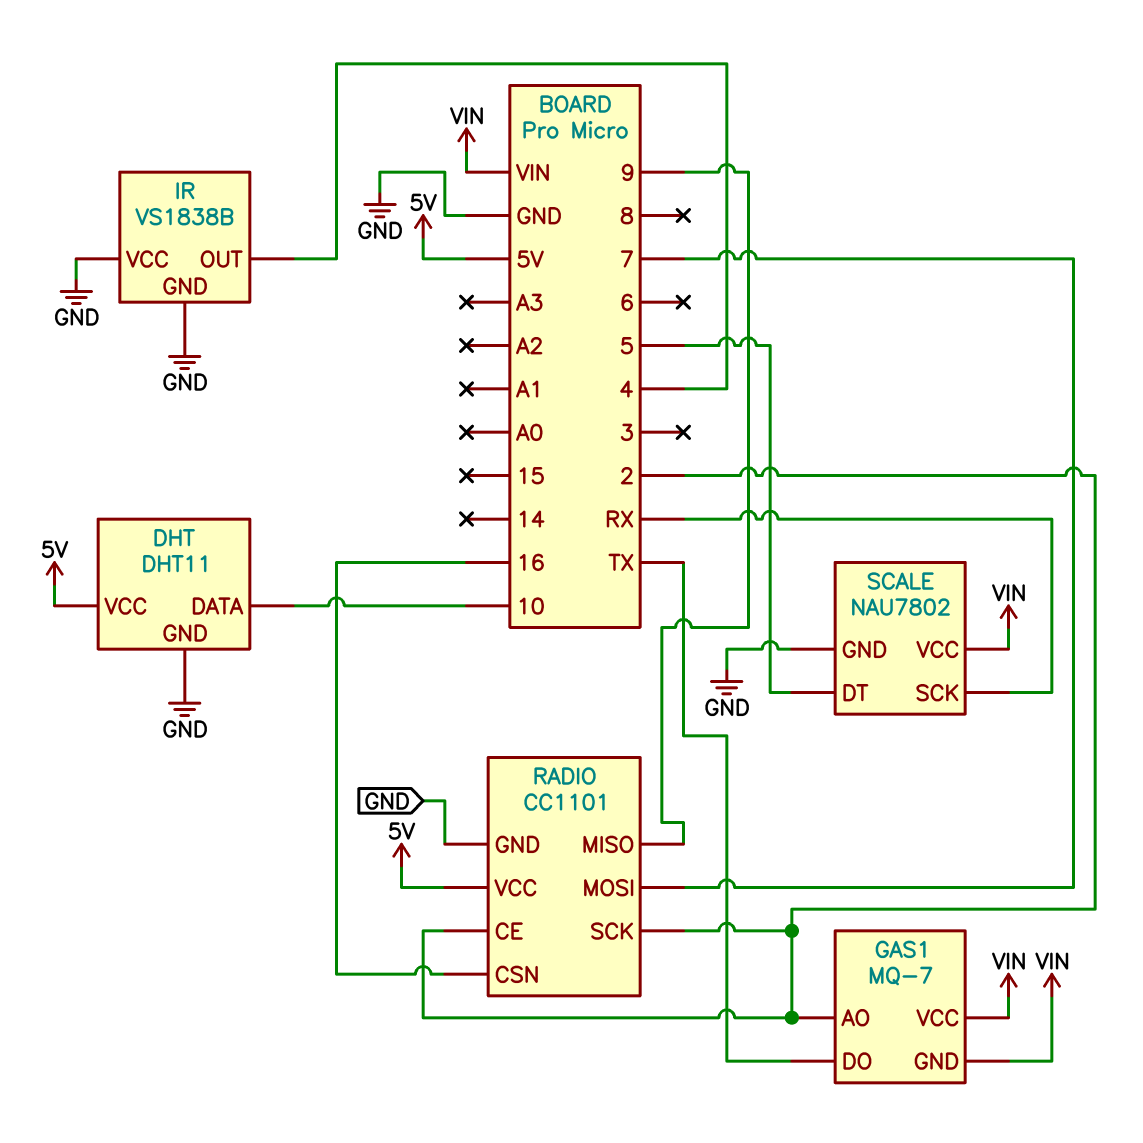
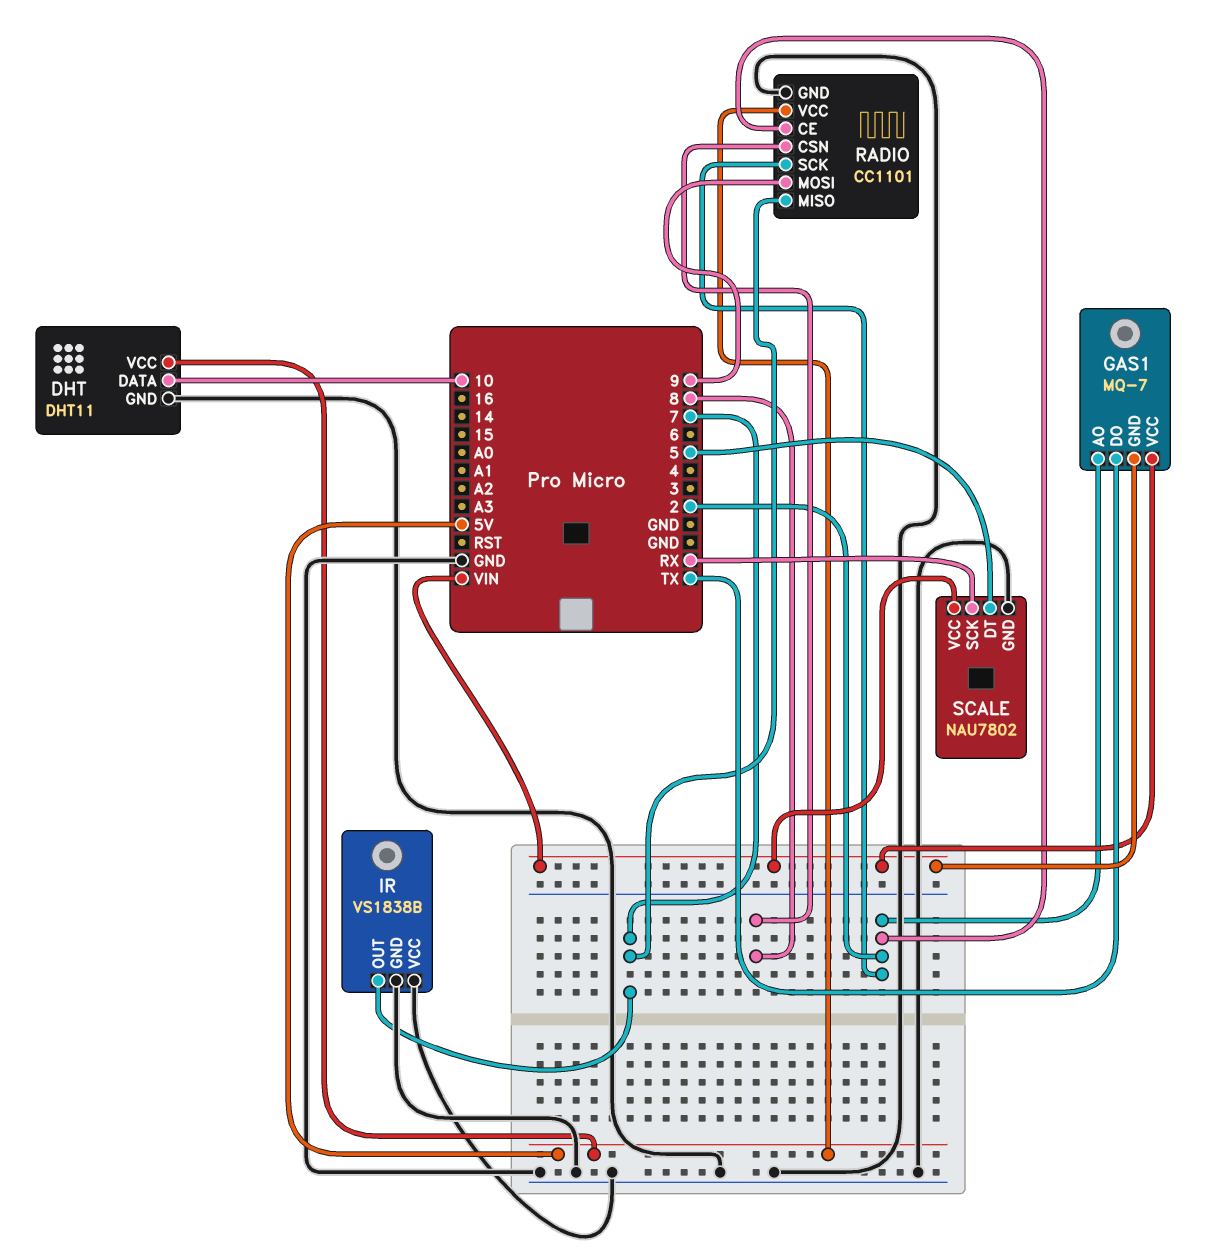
IR pin OUT: 4 -> 7
RADIO pin CSN: 16 -> 8
RADIO pin MISO: 9 -> 7
RADIO pin MOSI: 7 -> 9

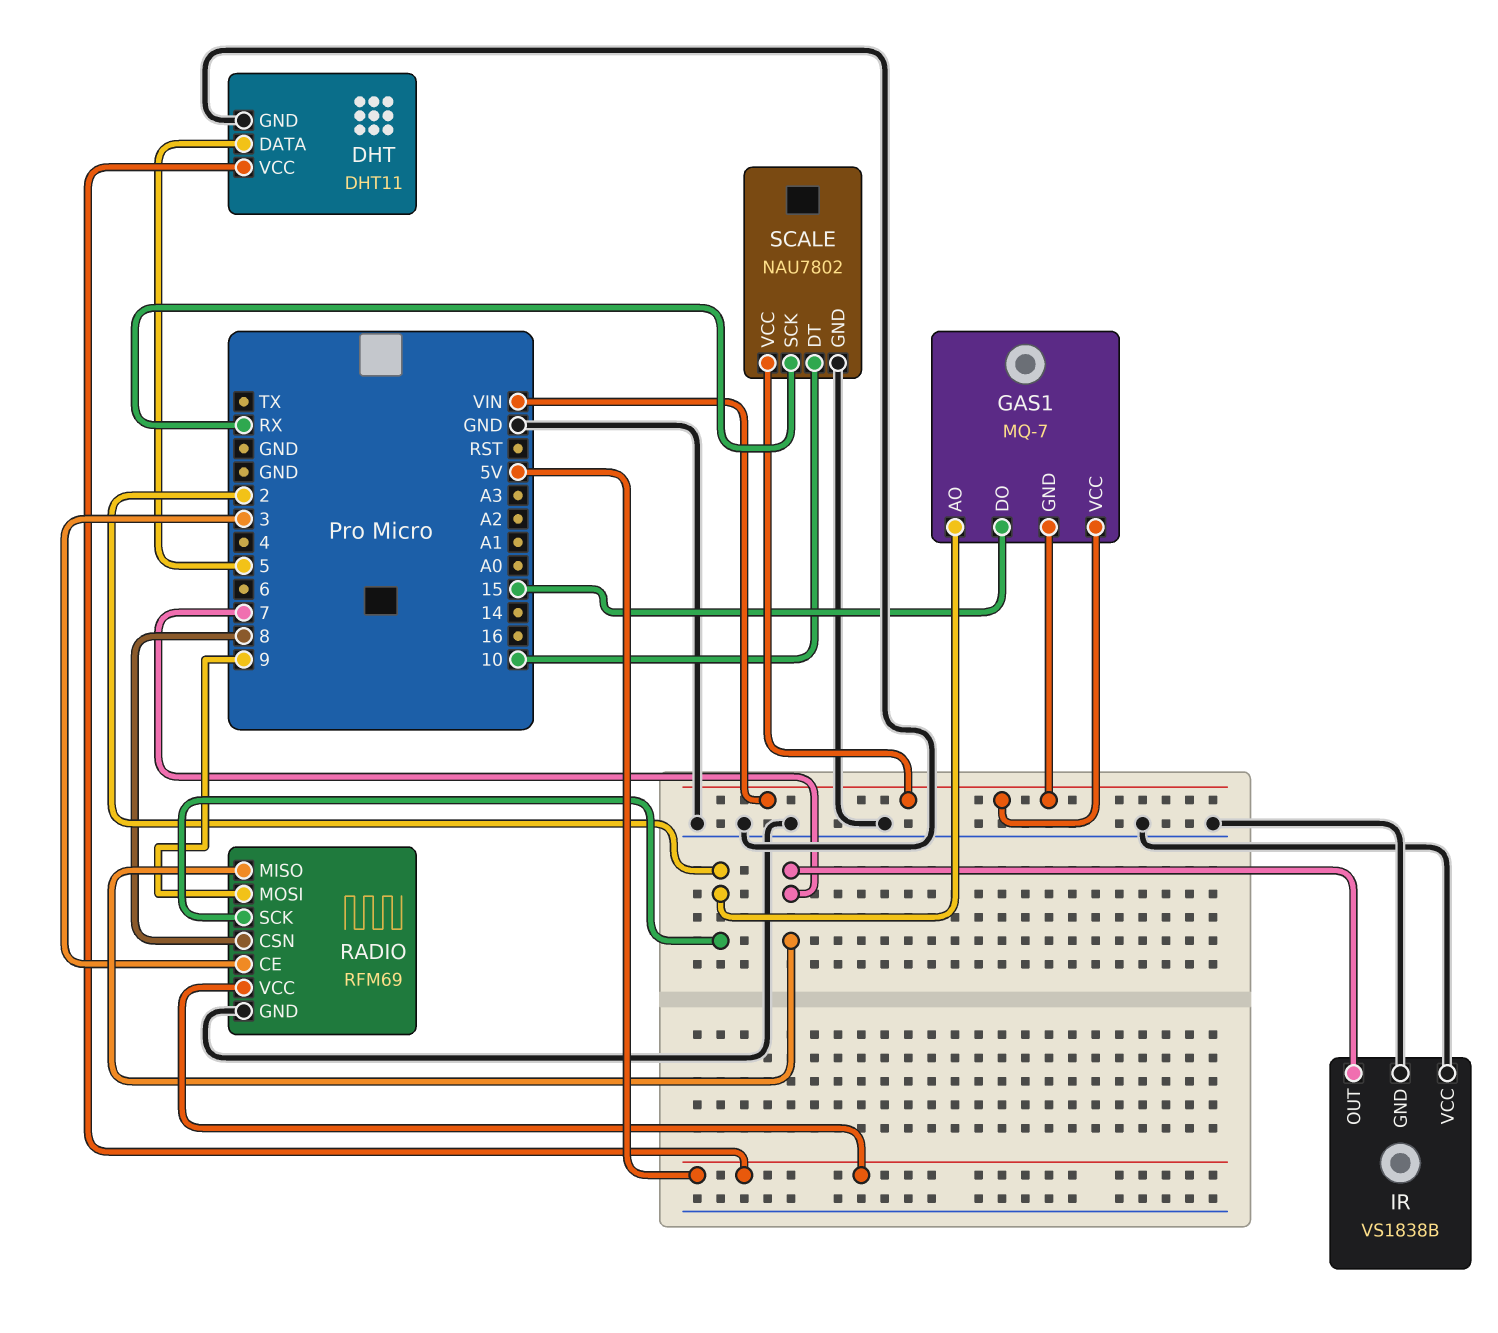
DHT pin DATA: 10 -> 5
GAS1 pin DO: TX -> 15
RADIO: CC1101 -> RFM69
RADIO pin CE: 2 -> 3
SCALE pin DT: 5 -> 10

